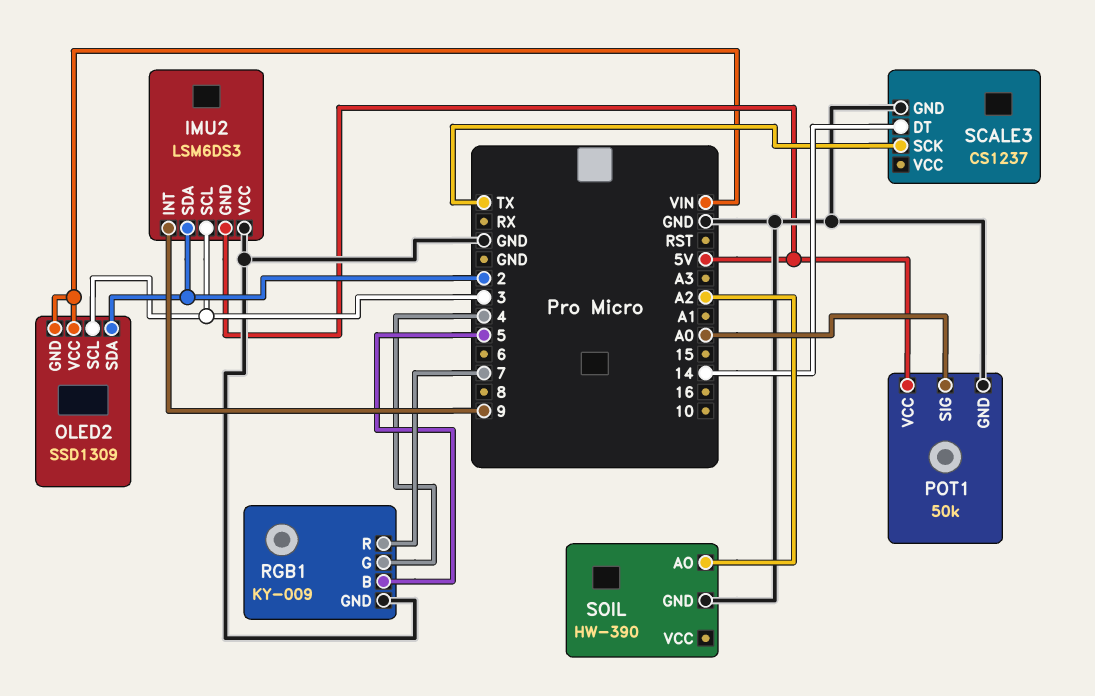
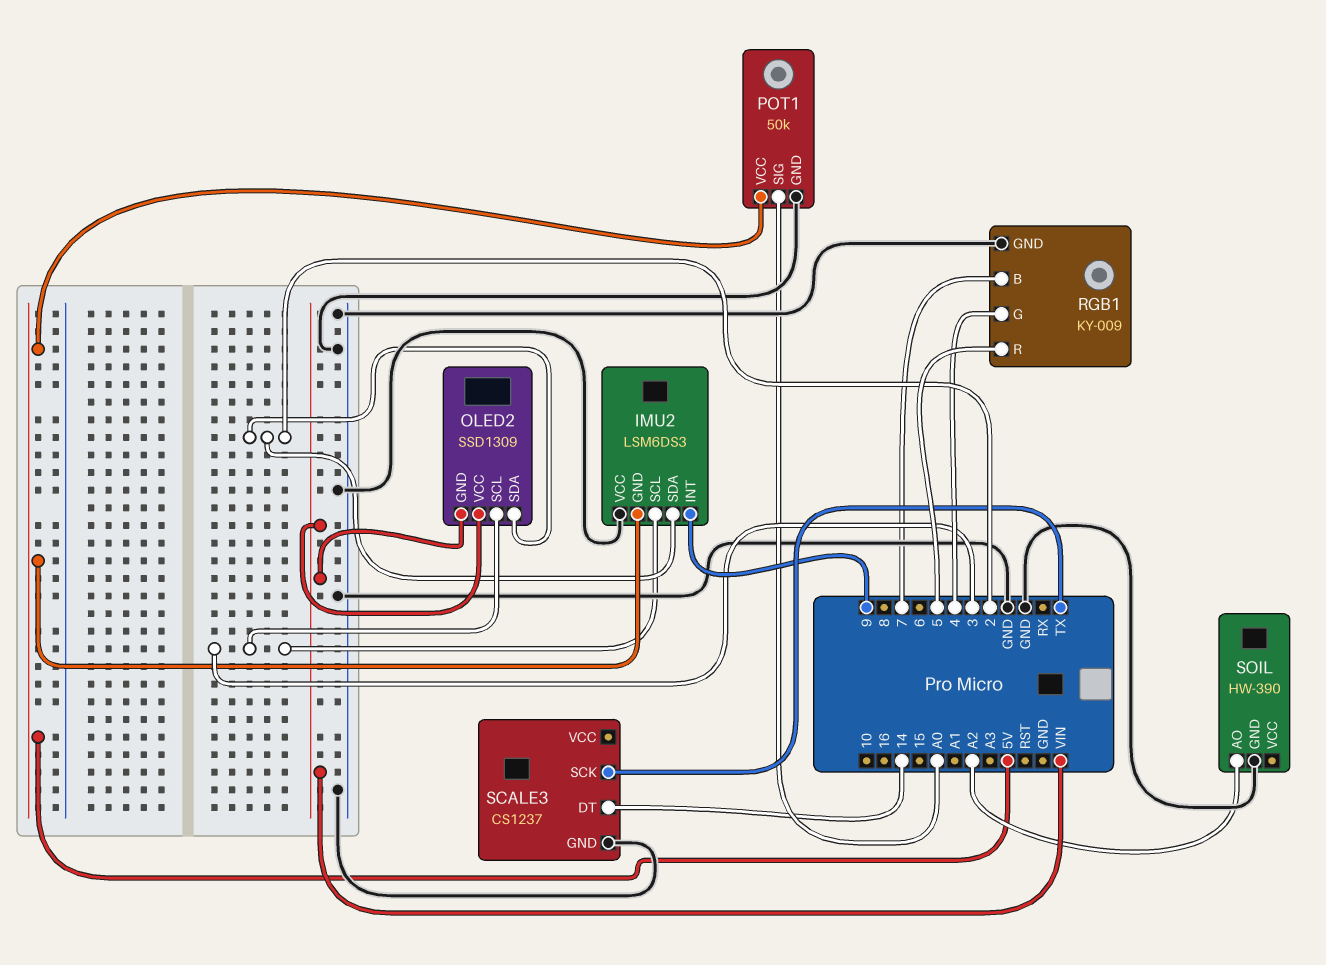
RGB1 pin B: 5 -> 7
RGB1 pin R: 7 -> 5

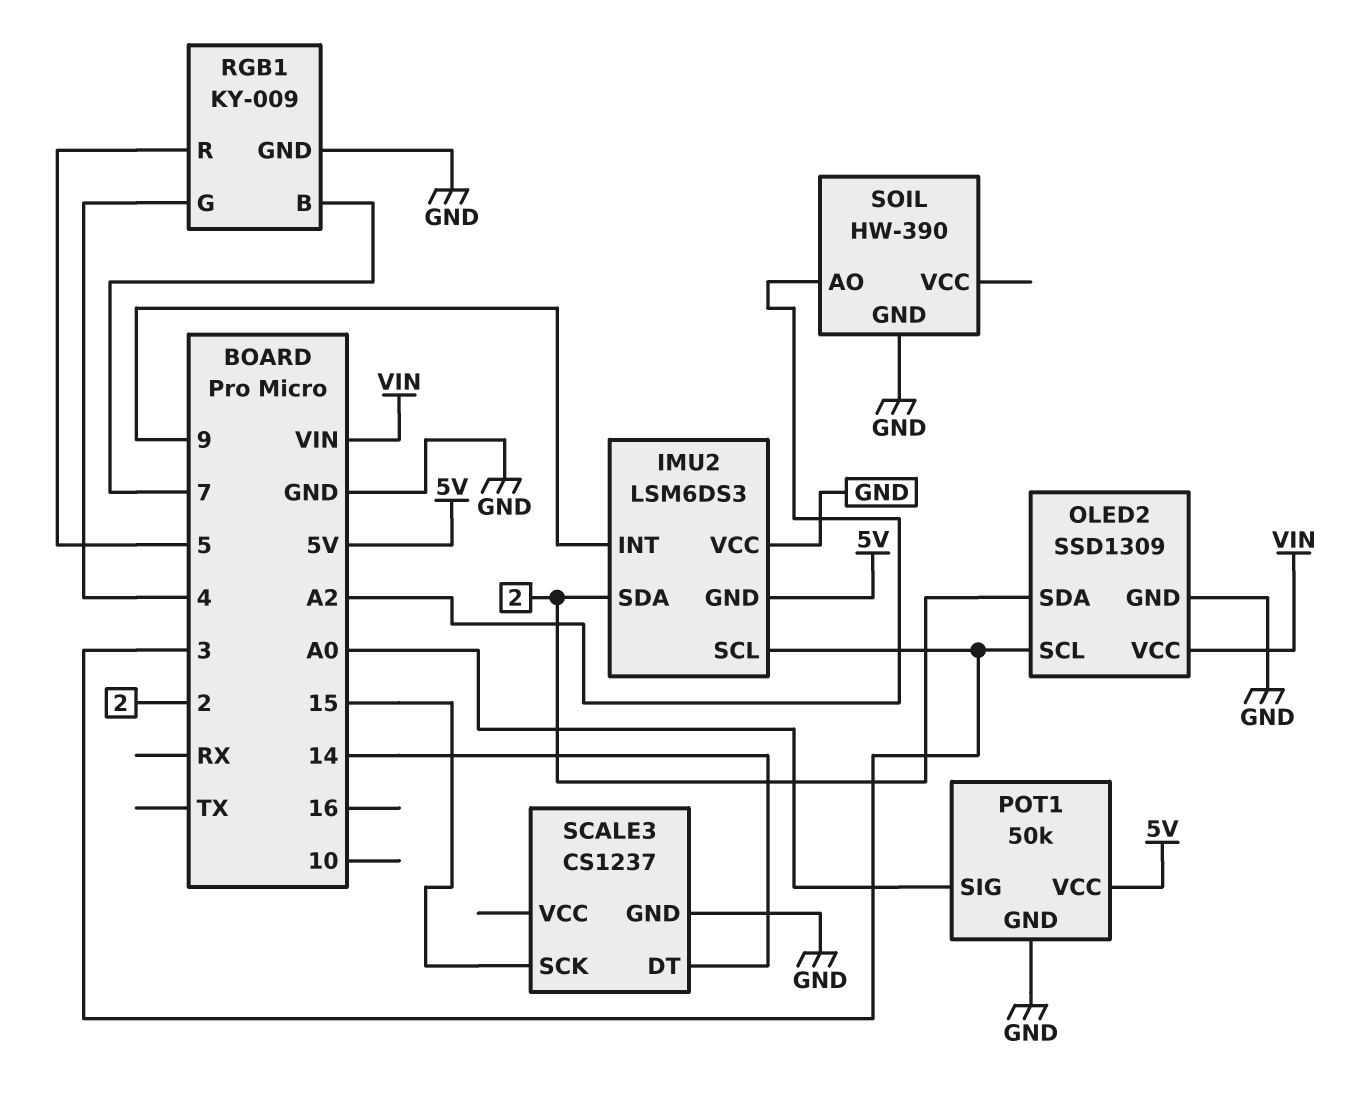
OLED2 pin GND: VIN -> GND
SCALE3 pin SCK: TX -> 15

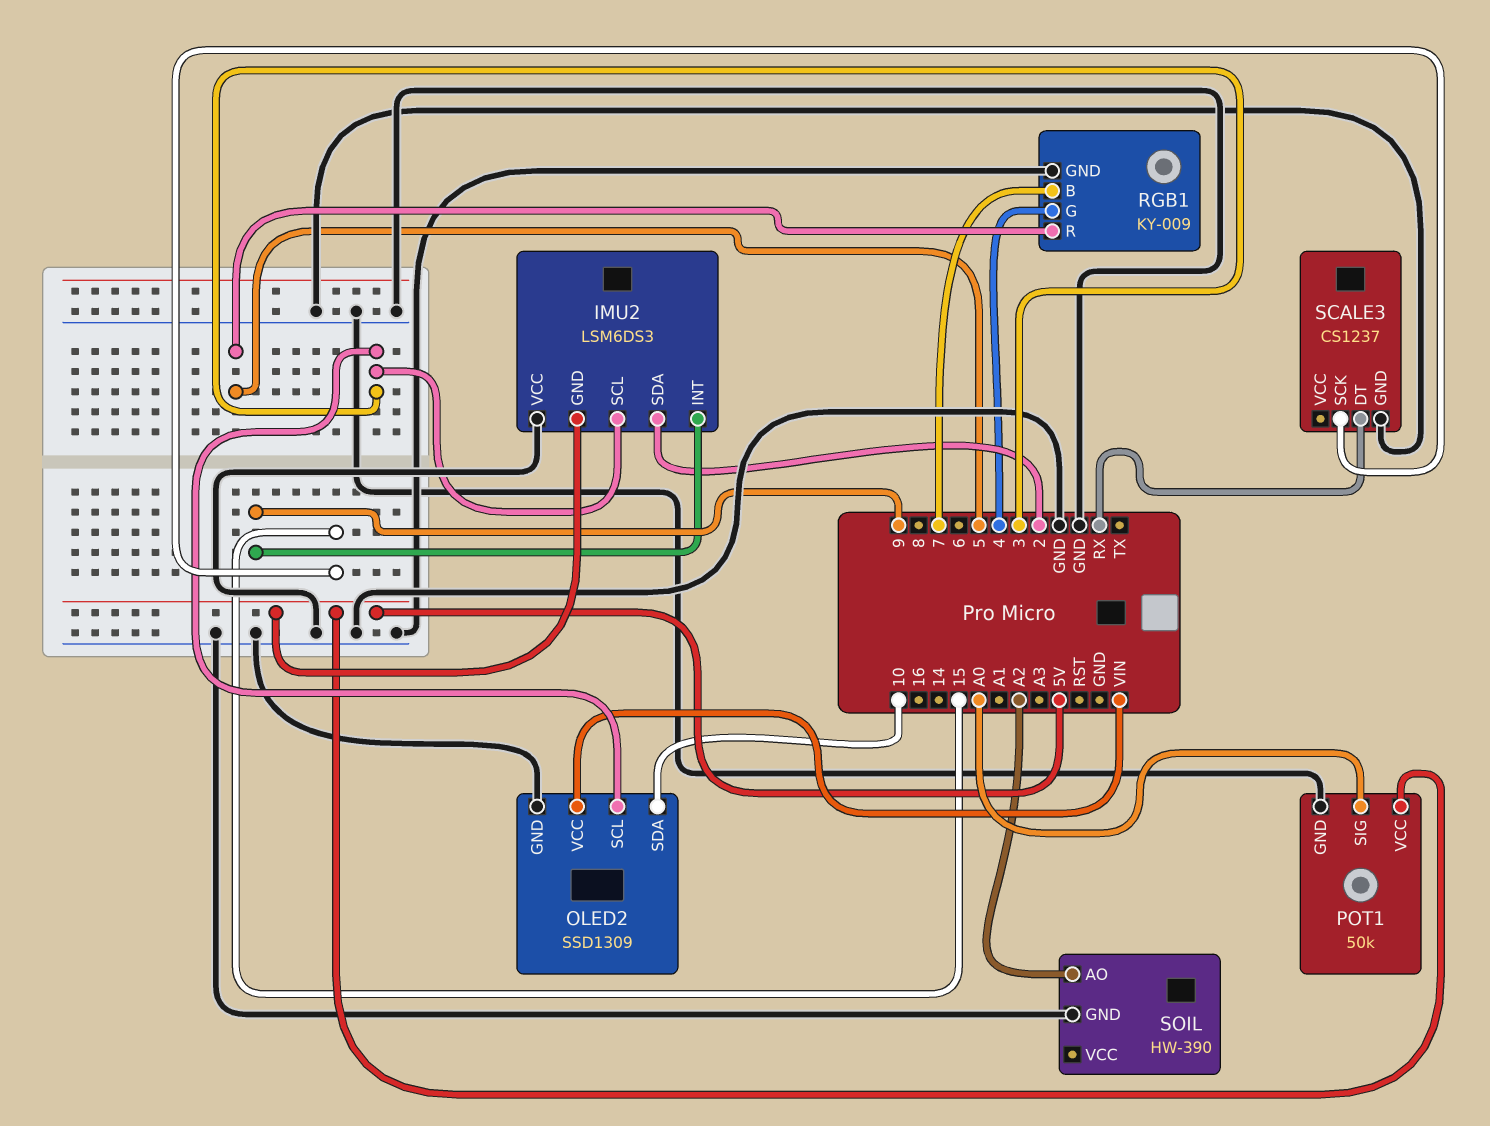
OLED2 pin SDA: 2 -> 10
SCALE3 pin DT: 14 -> RX

